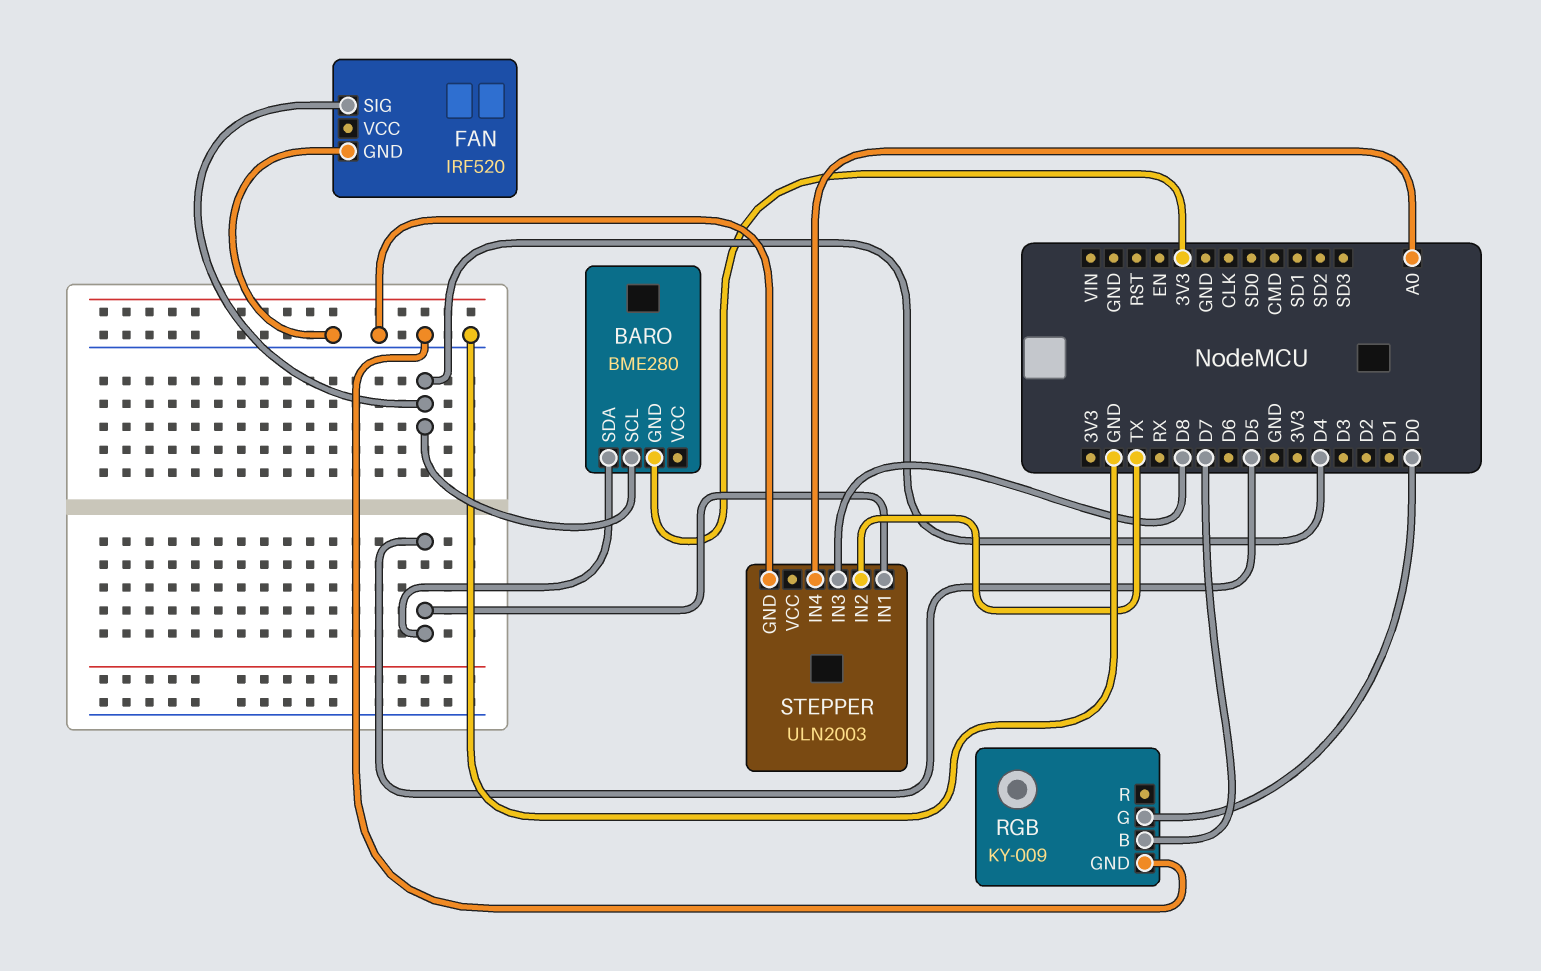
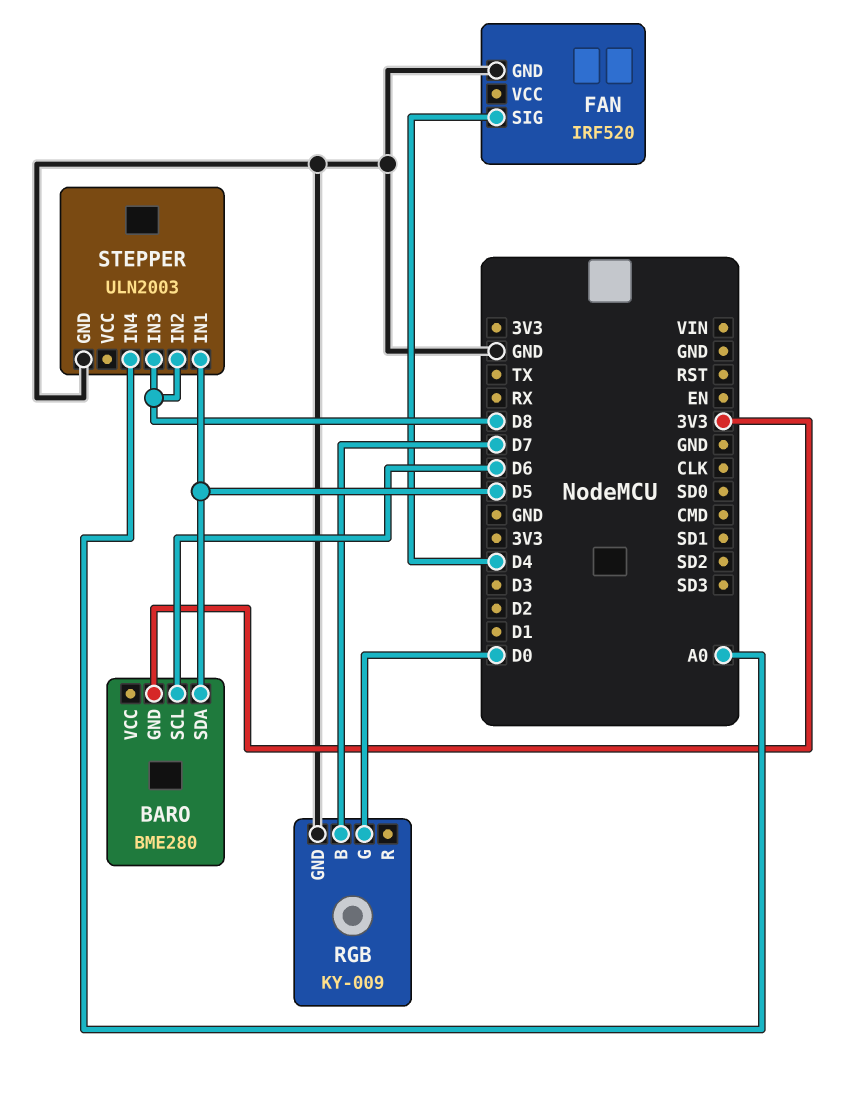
BARO pin SCL: D4 -> D6
STEPPER pin IN2: TX -> D8

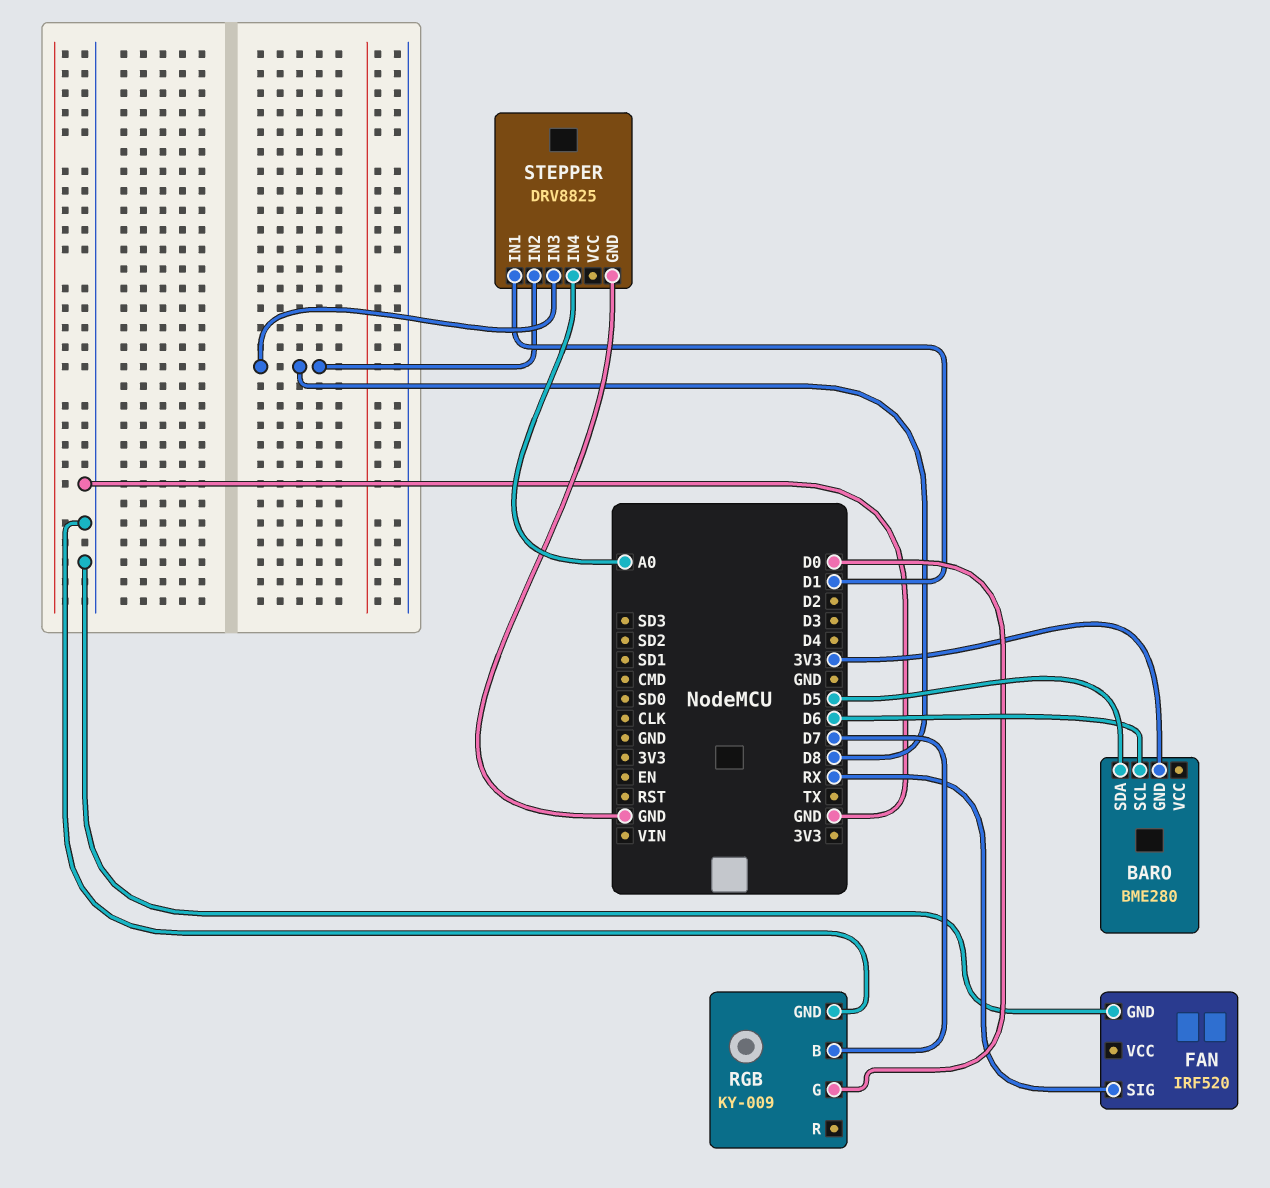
FAN pin SIG: D4 -> RX
STEPPER: ULN2003 -> DRV8825
STEPPER pin IN1: D5 -> D1

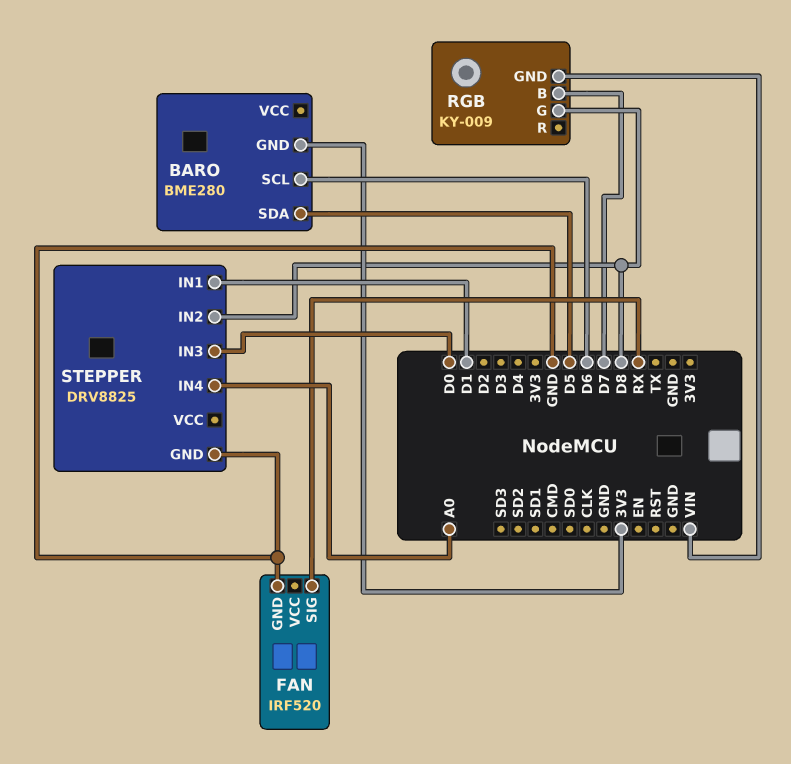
RGB pin G: D0 -> D8
RGB pin GND: GND -> VIN
STEPPER pin IN3: D8 -> D0

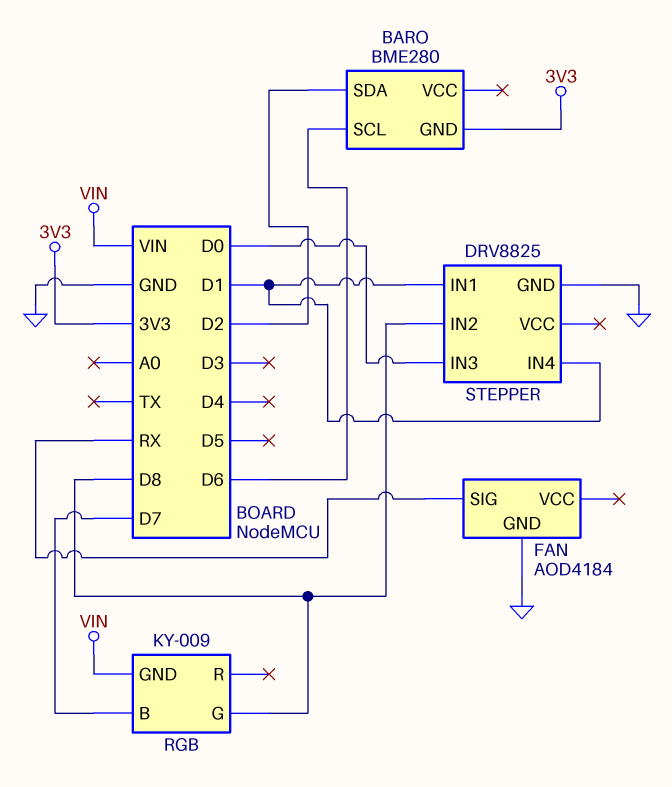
BARO pin SDA: D5 -> D2
FAN: IRF520 -> AOD4184
STEPPER pin IN4: A0 -> D1

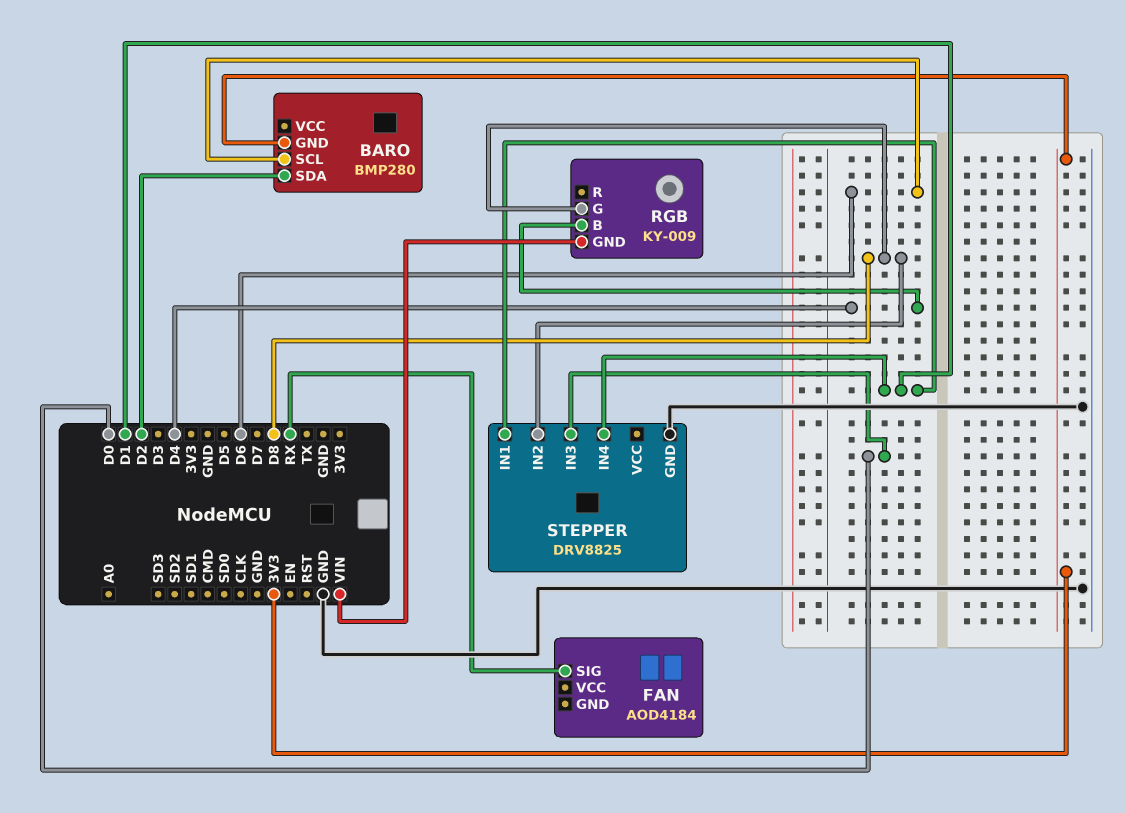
BARO: BME280 -> BMP280
FAN pin GND: GND -> none
RGB pin B: D7 -> D4

